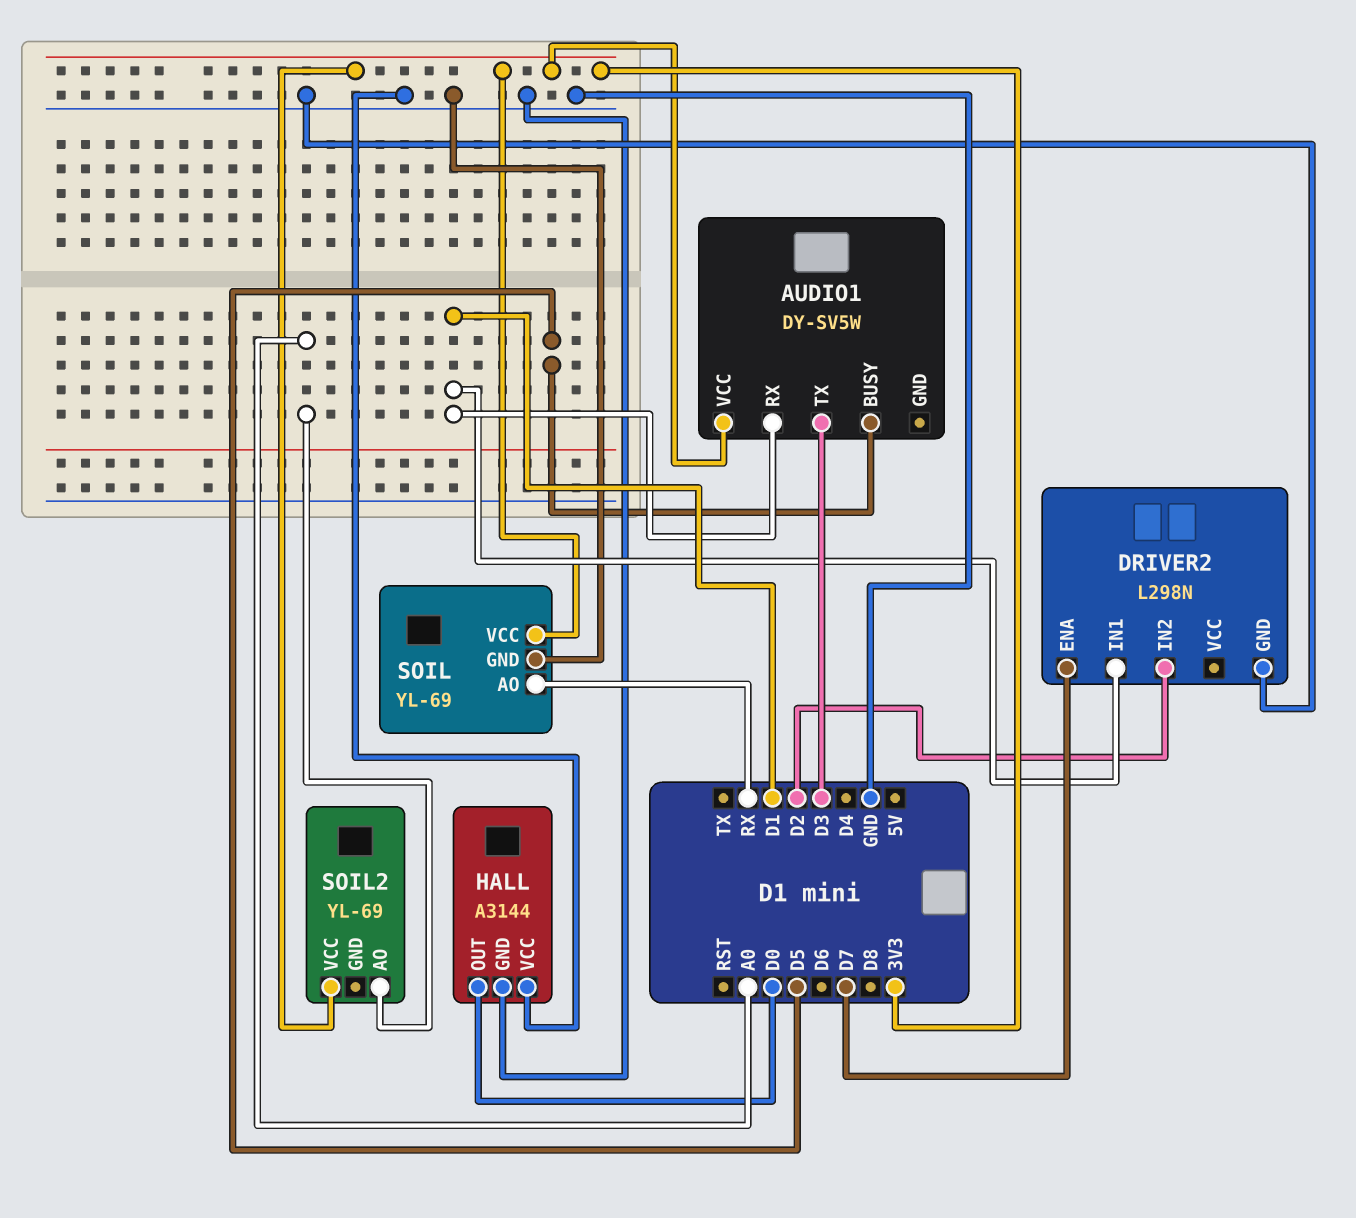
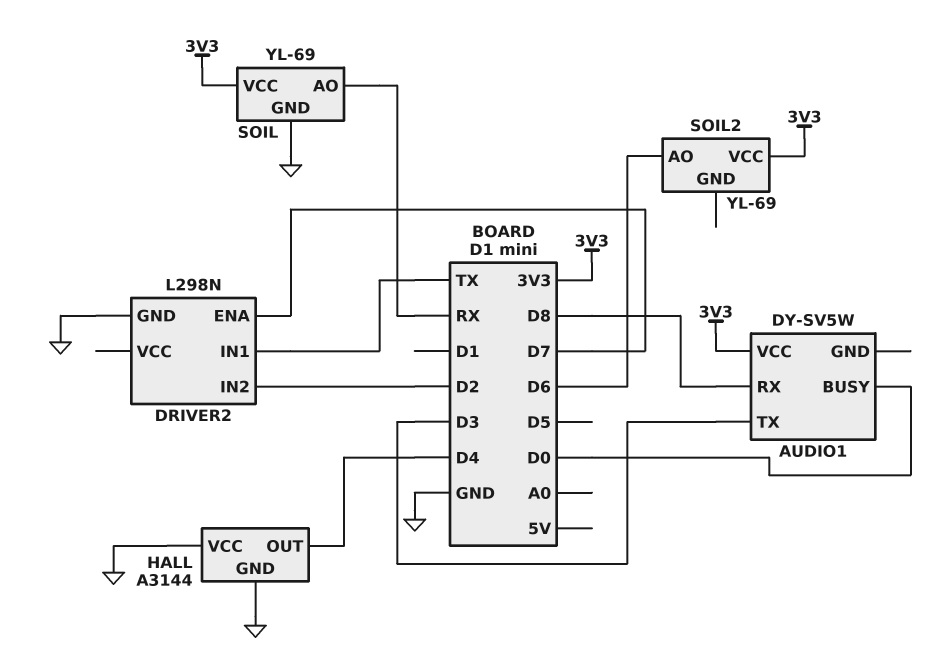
AUDIO1 pin BUSY: D5 -> D0
AUDIO1 pin RX: D1 -> D8
DRIVER2 pin IN1: D1 -> TX
HALL pin OUT: D0 -> D4
SOIL2 pin AO: A0 -> D6

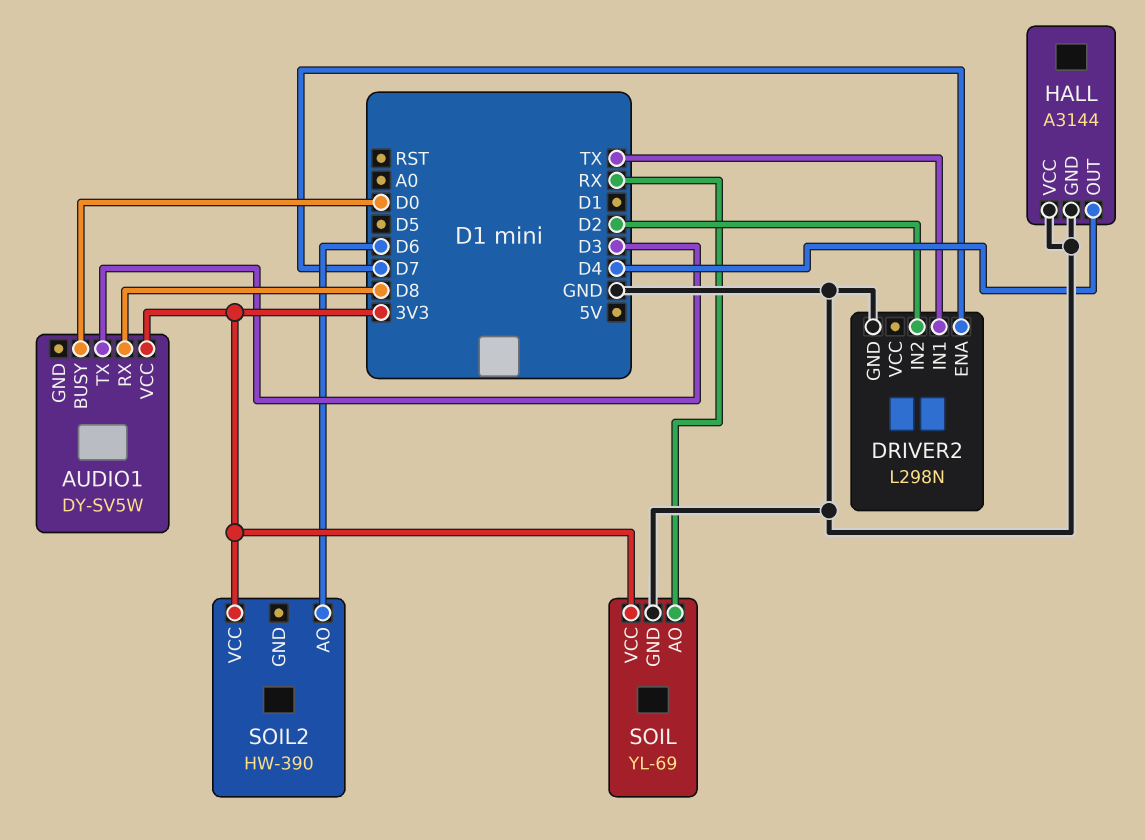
SOIL2: YL-69 -> HW-390

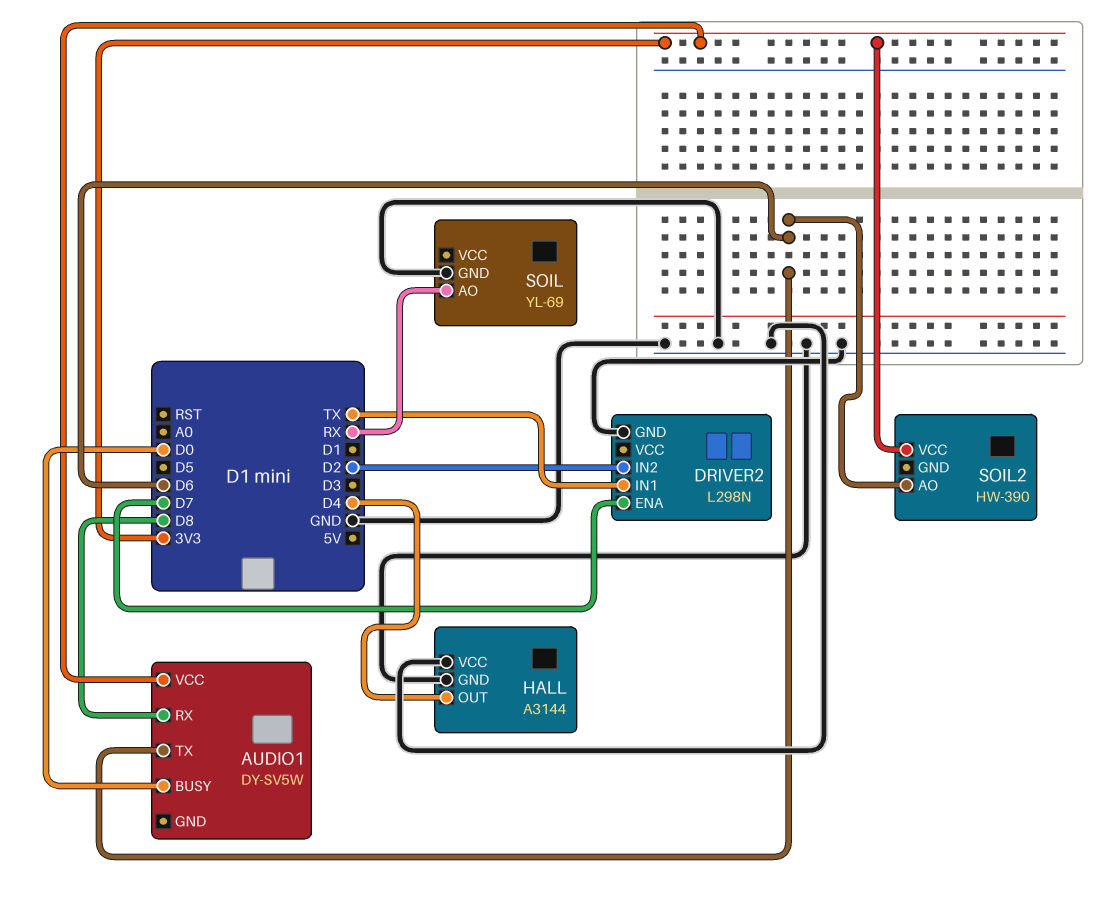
AUDIO1 pin TX: D3 -> D6
SOIL pin VCC: 3V3 -> none

